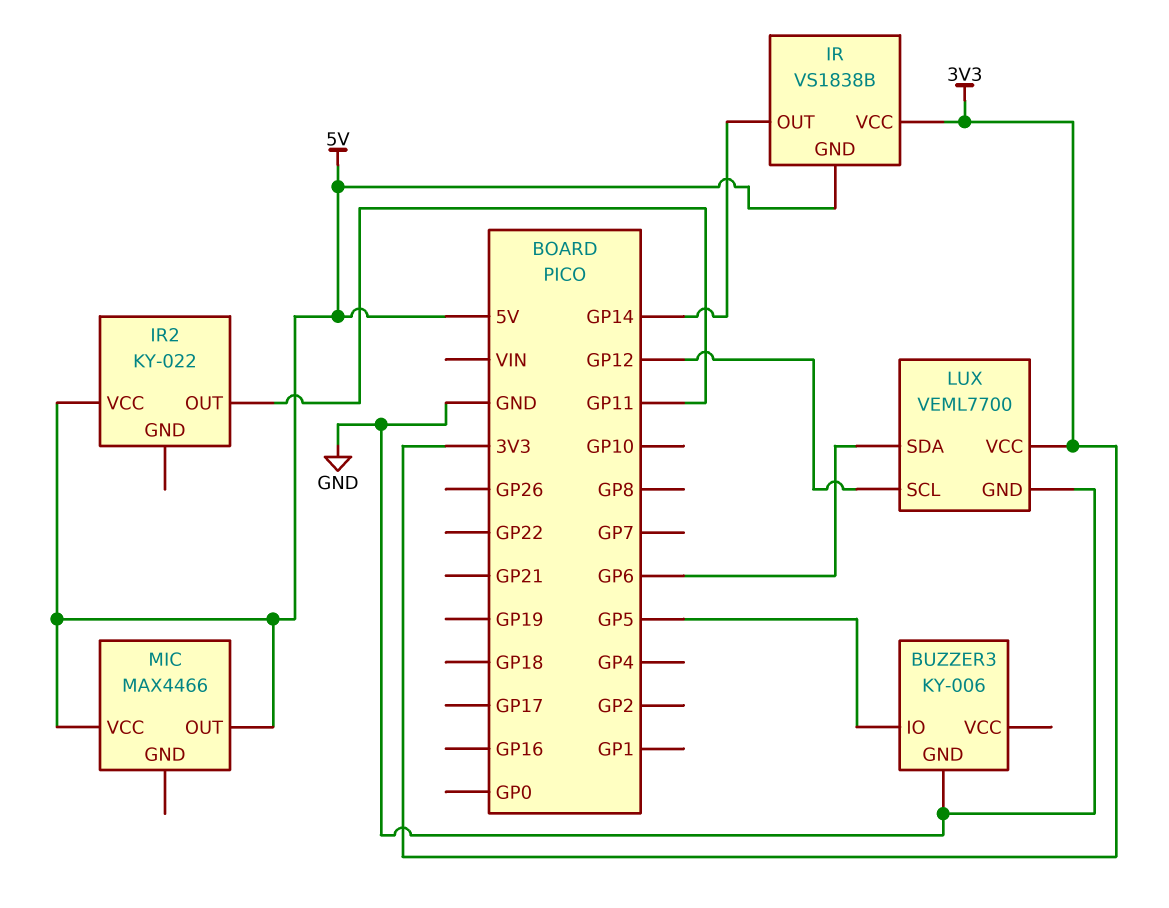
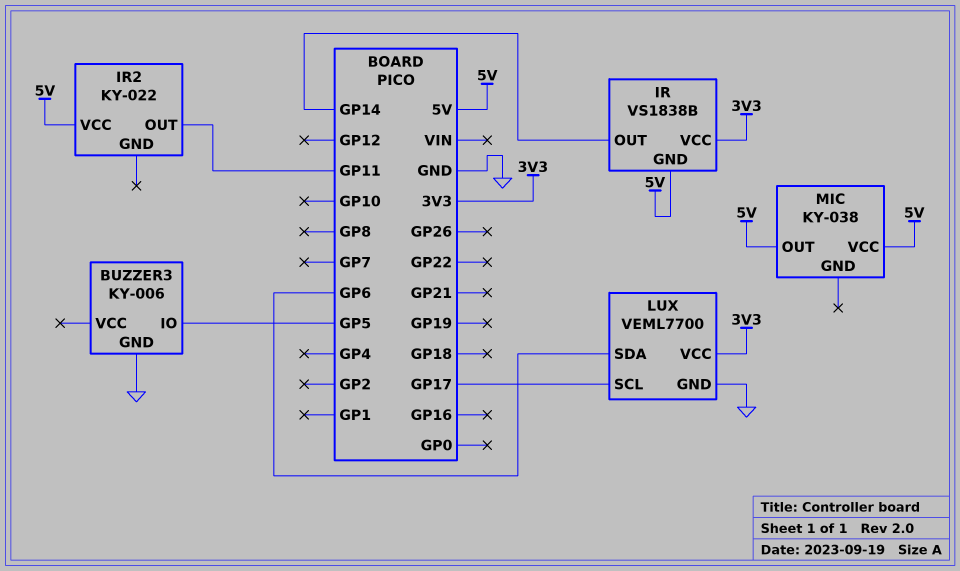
LUX pin SCL: GP12 -> GP17
MIC: MAX4466 -> KY-038

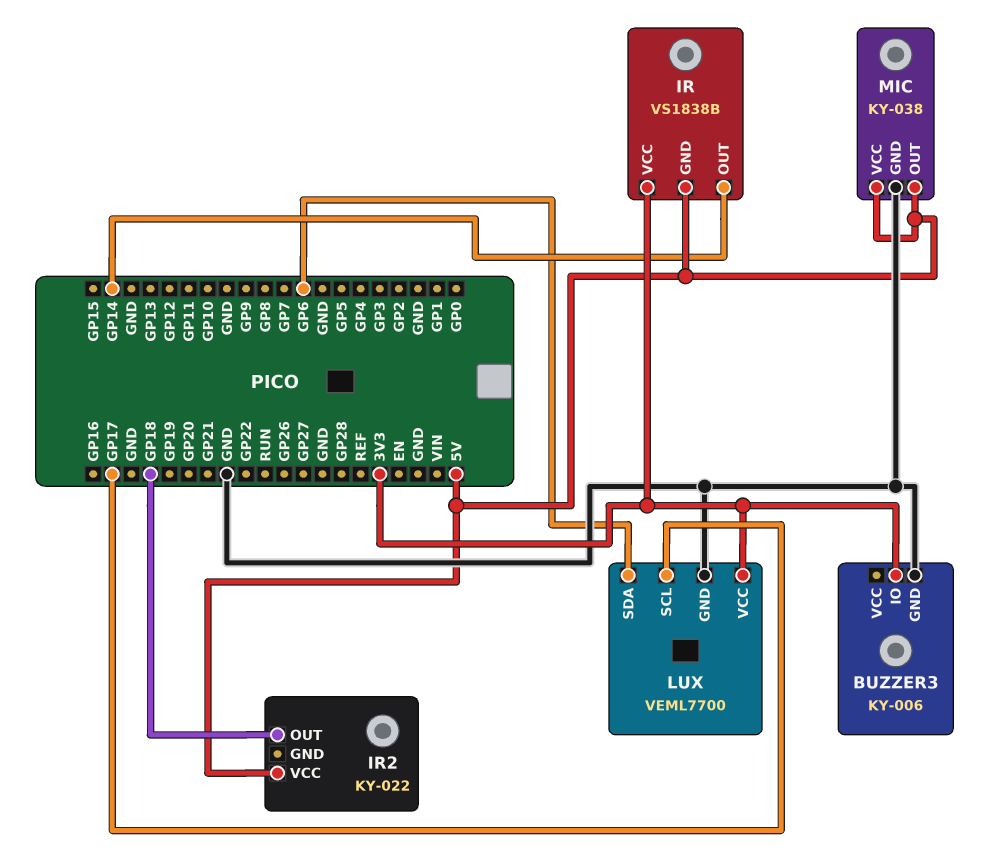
BUZZER3 pin IO: GP5 -> 3V3
IR2 pin OUT: GP11 -> GP18
MIC pin GND: none -> GND

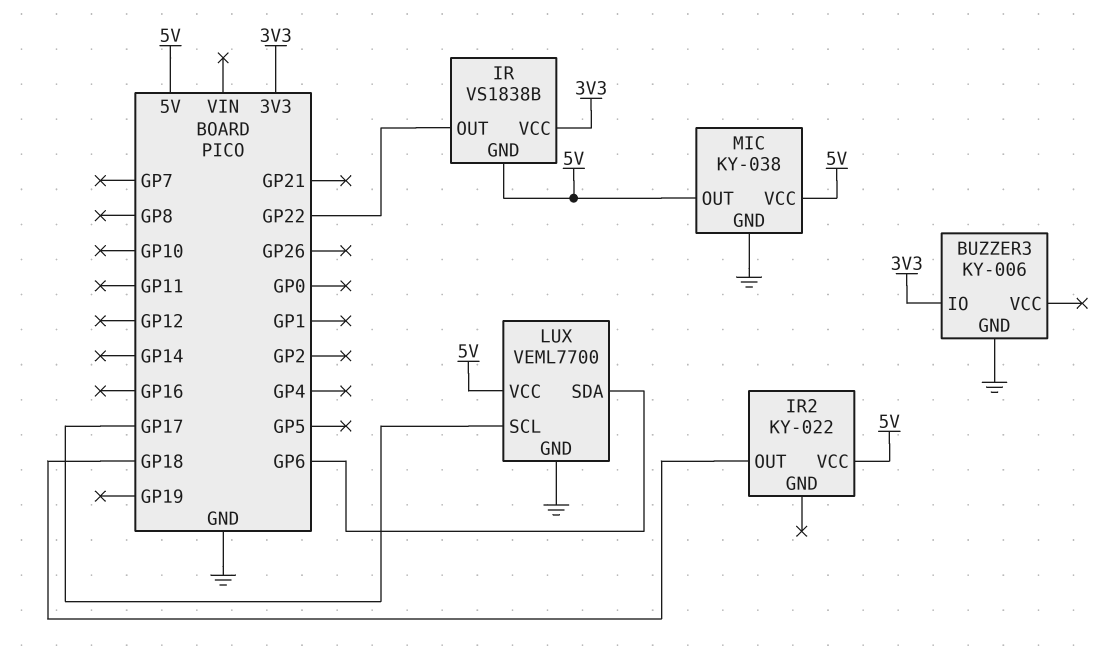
IR pin OUT: GP14 -> GP22
LUX pin VCC: 3V3 -> 5V

